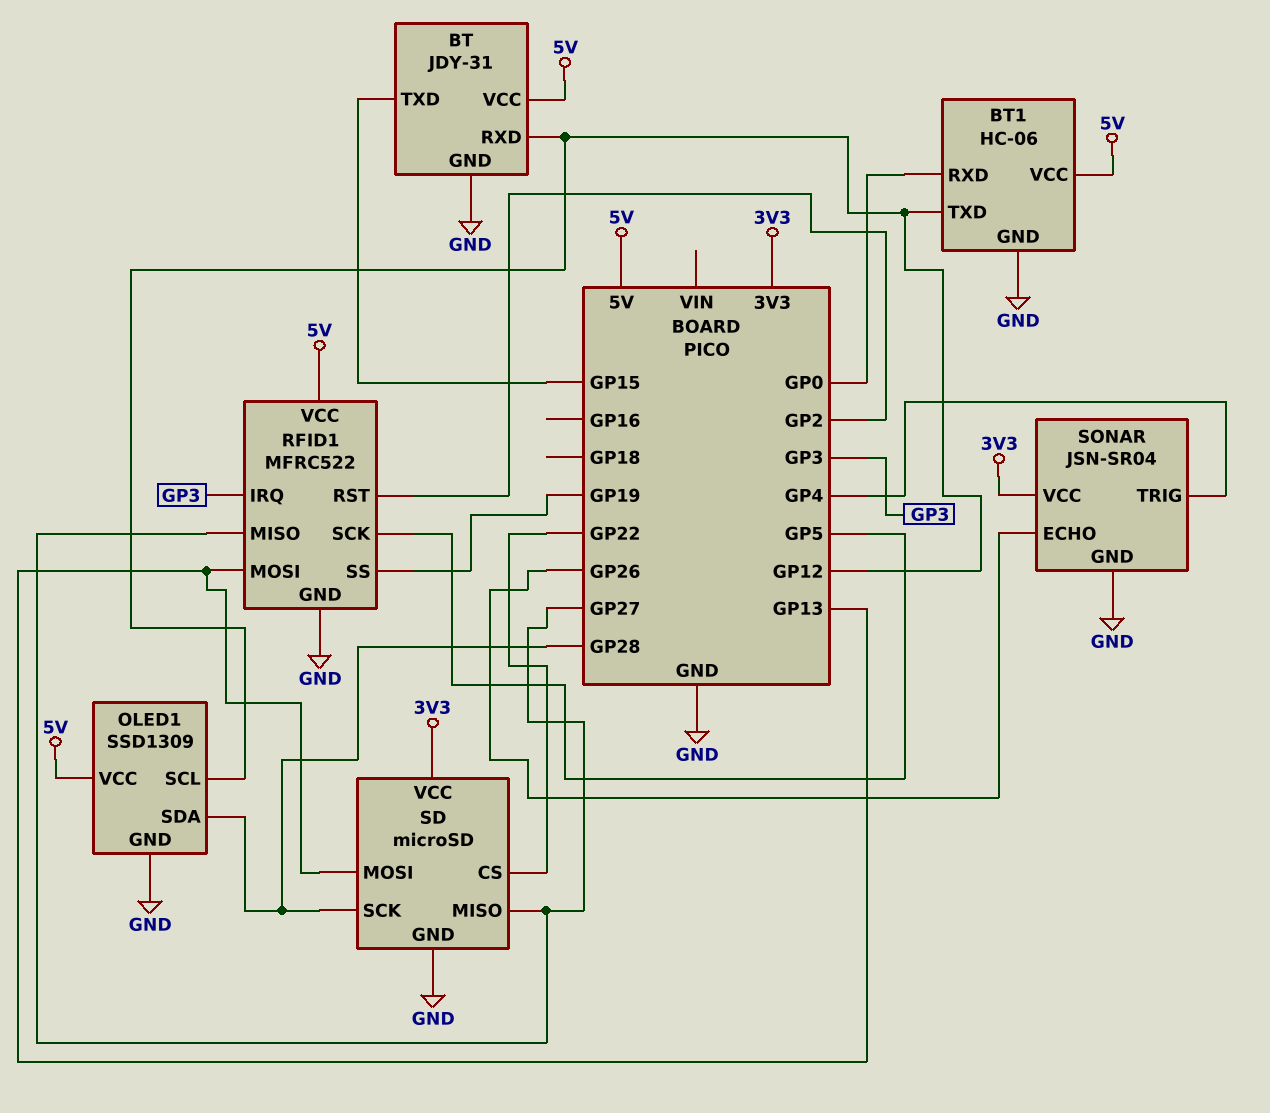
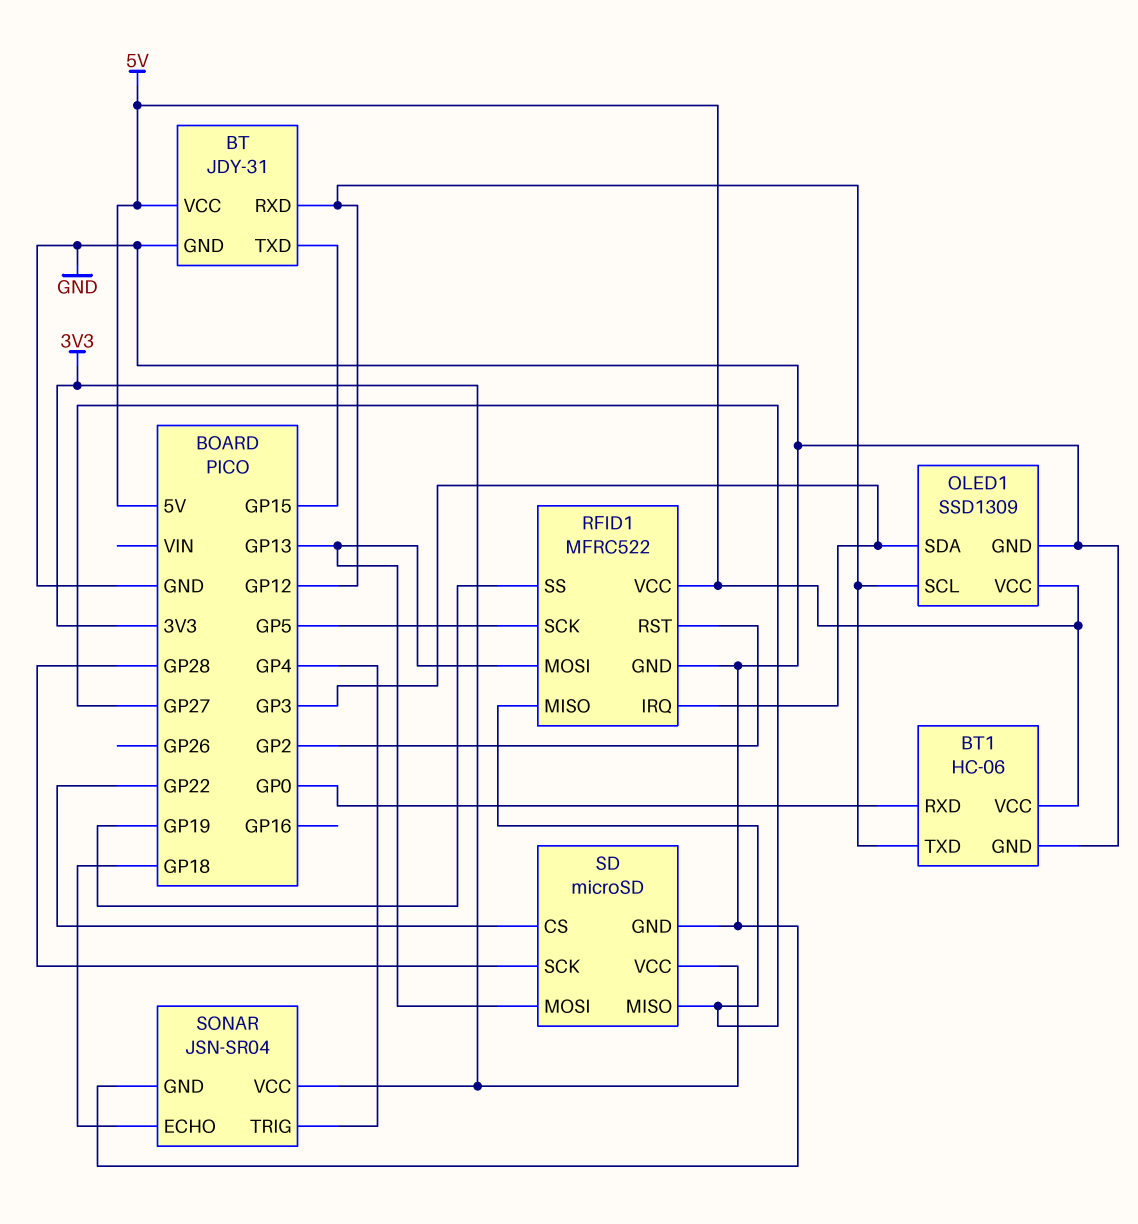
OLED1 pin SDA: GP28 -> GP3
SONAR pin ECHO: GP26 -> GP18

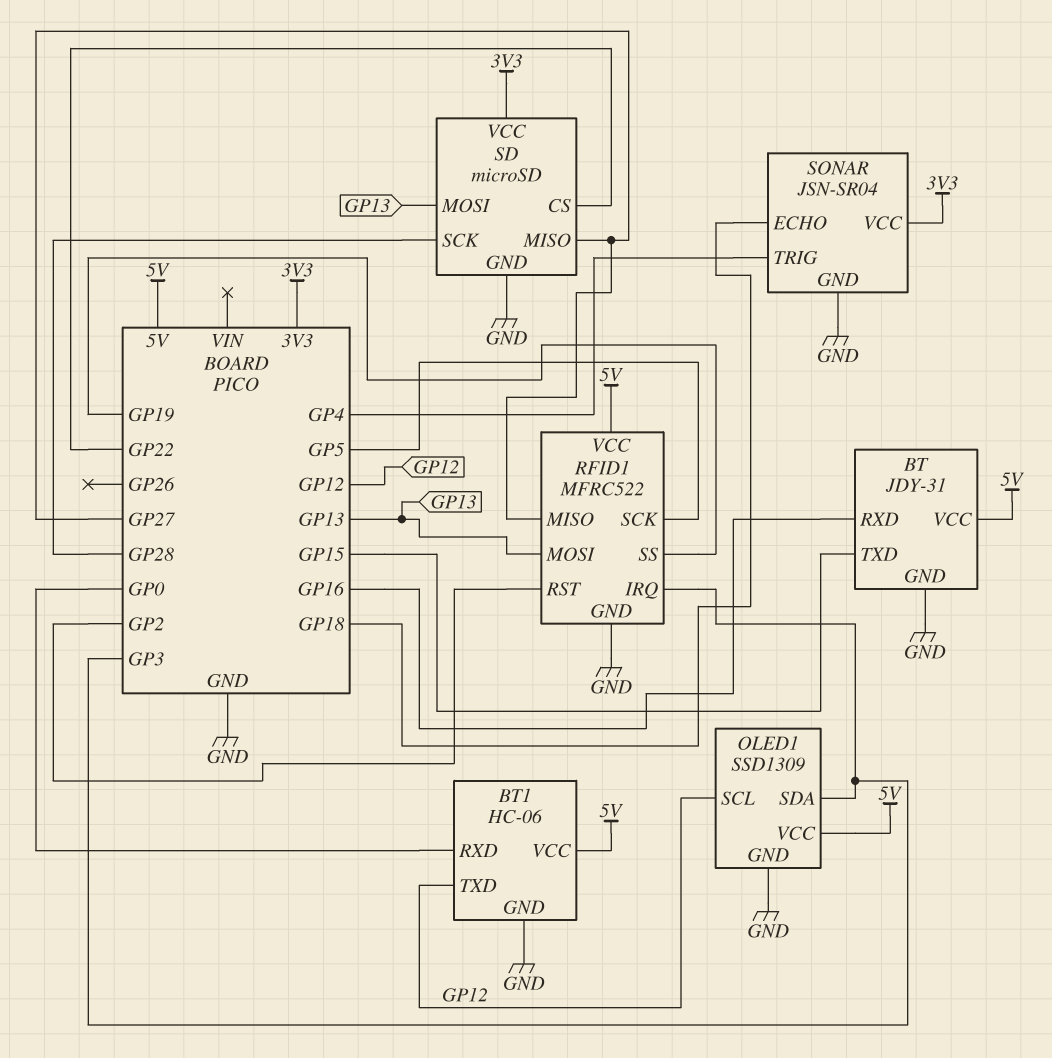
BT pin RXD: GP12 -> GP16

